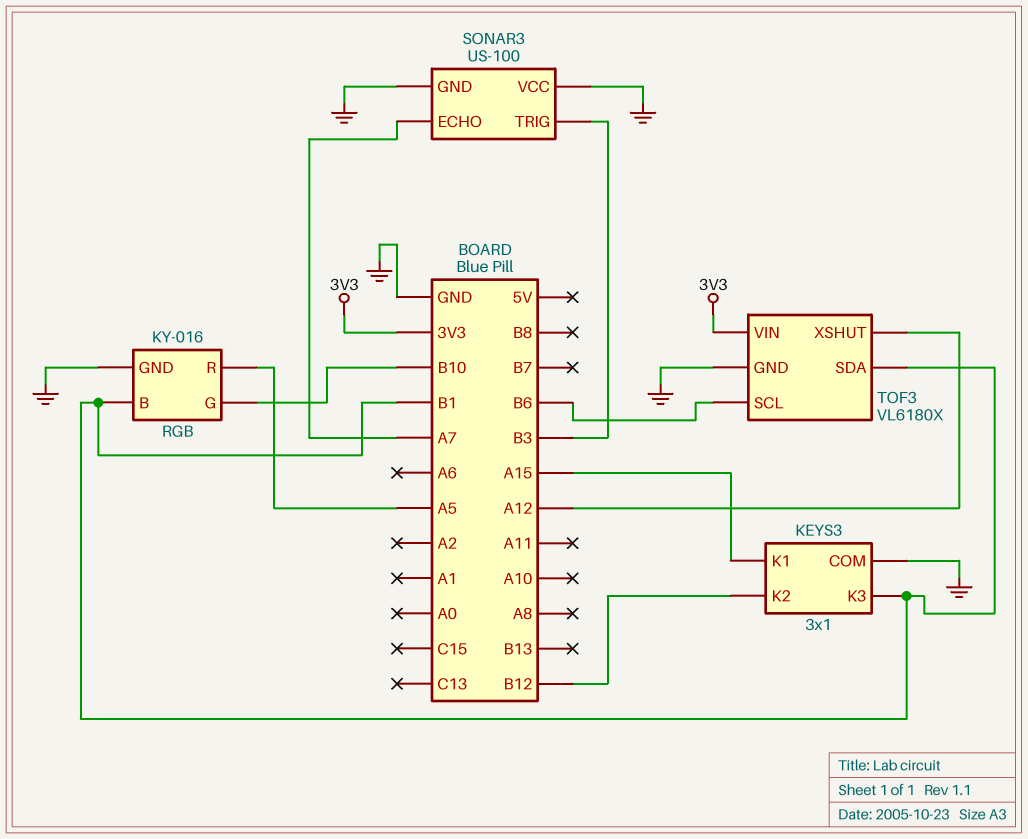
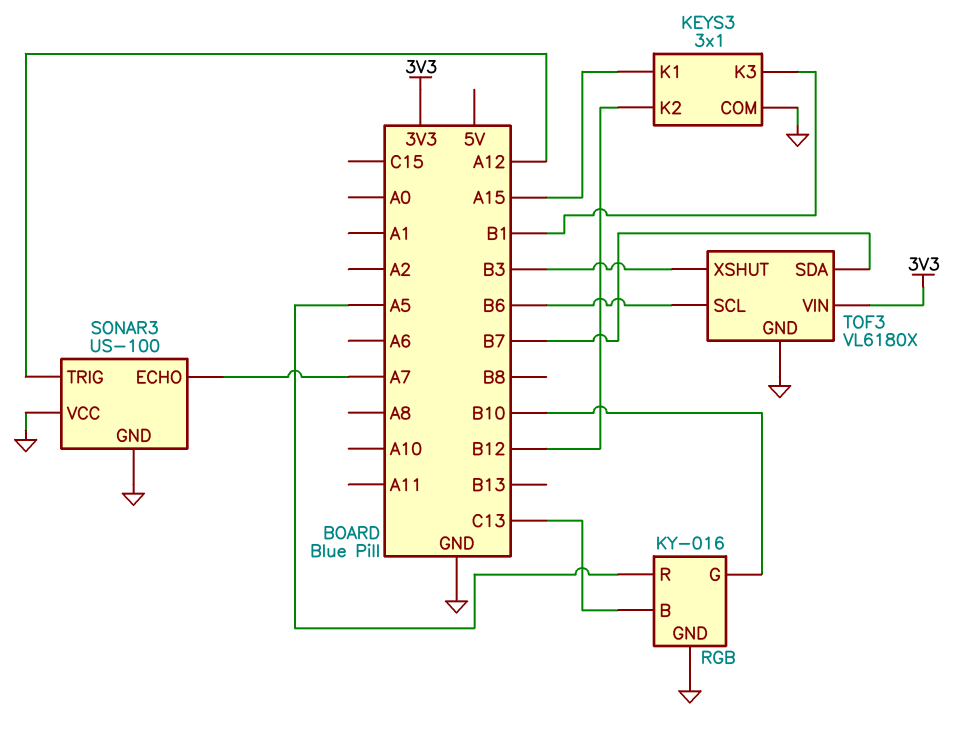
RGB pin B: B1 -> C13
SONAR3 pin TRIG: B3 -> A12
TOF3 pin SDA: B1 -> B7
TOF3 pin XSHUT: A12 -> B3

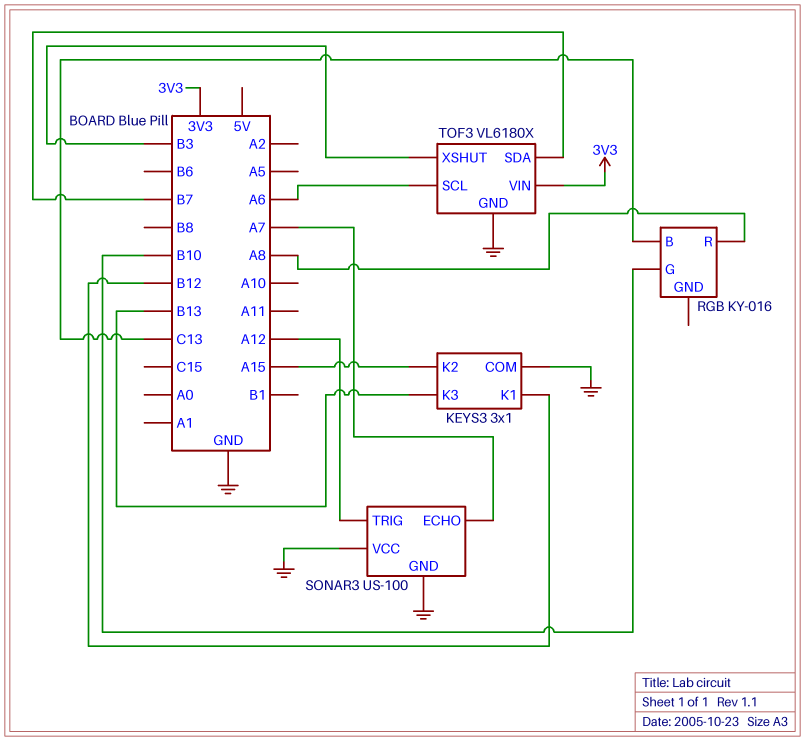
KEYS3 pin K1: A15 -> B12
KEYS3 pin K2: B12 -> A15
KEYS3 pin K3: B1 -> B13
RGB pin GND: GND -> none
RGB pin R: A5 -> A8
TOF3 pin SCL: B6 -> A6

